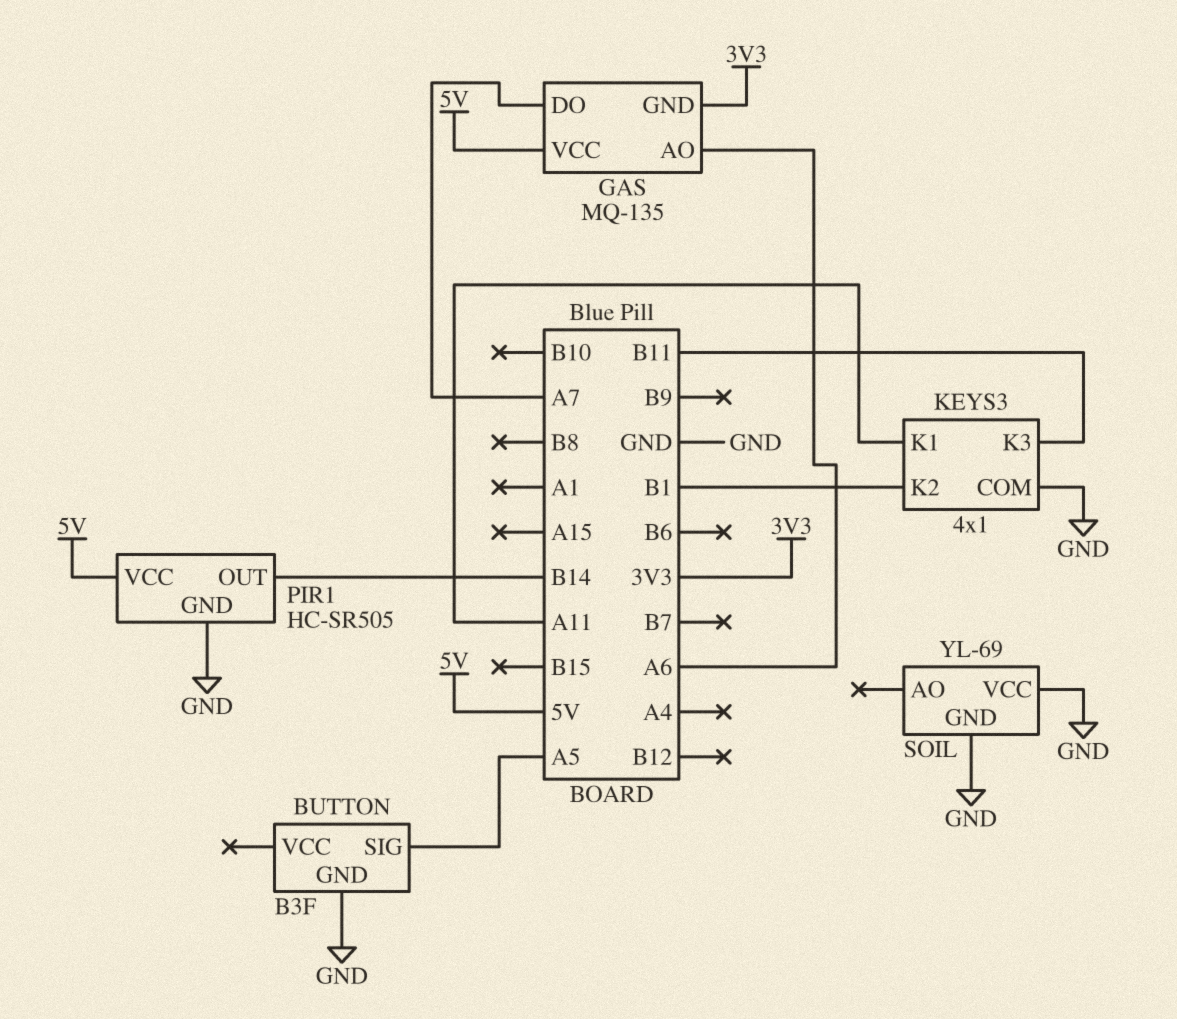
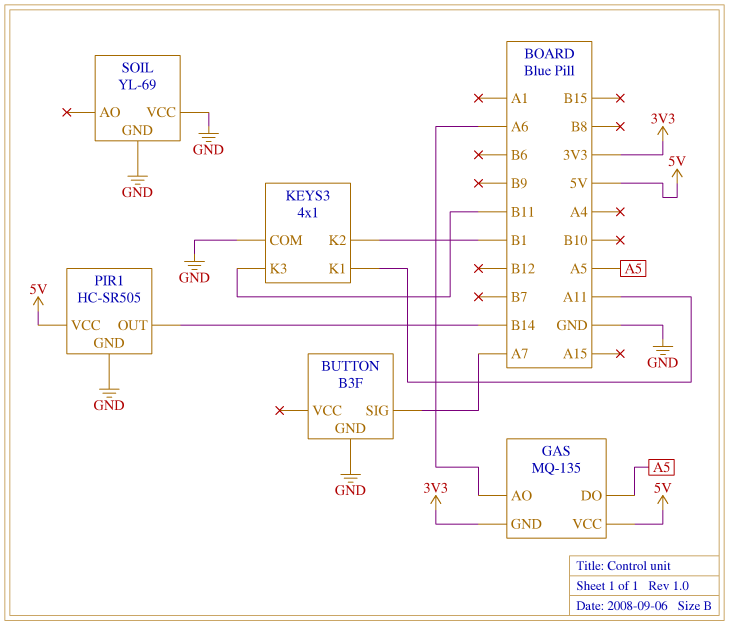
BUTTON pin SIG: A5 -> A7
GAS pin DO: A7 -> A5

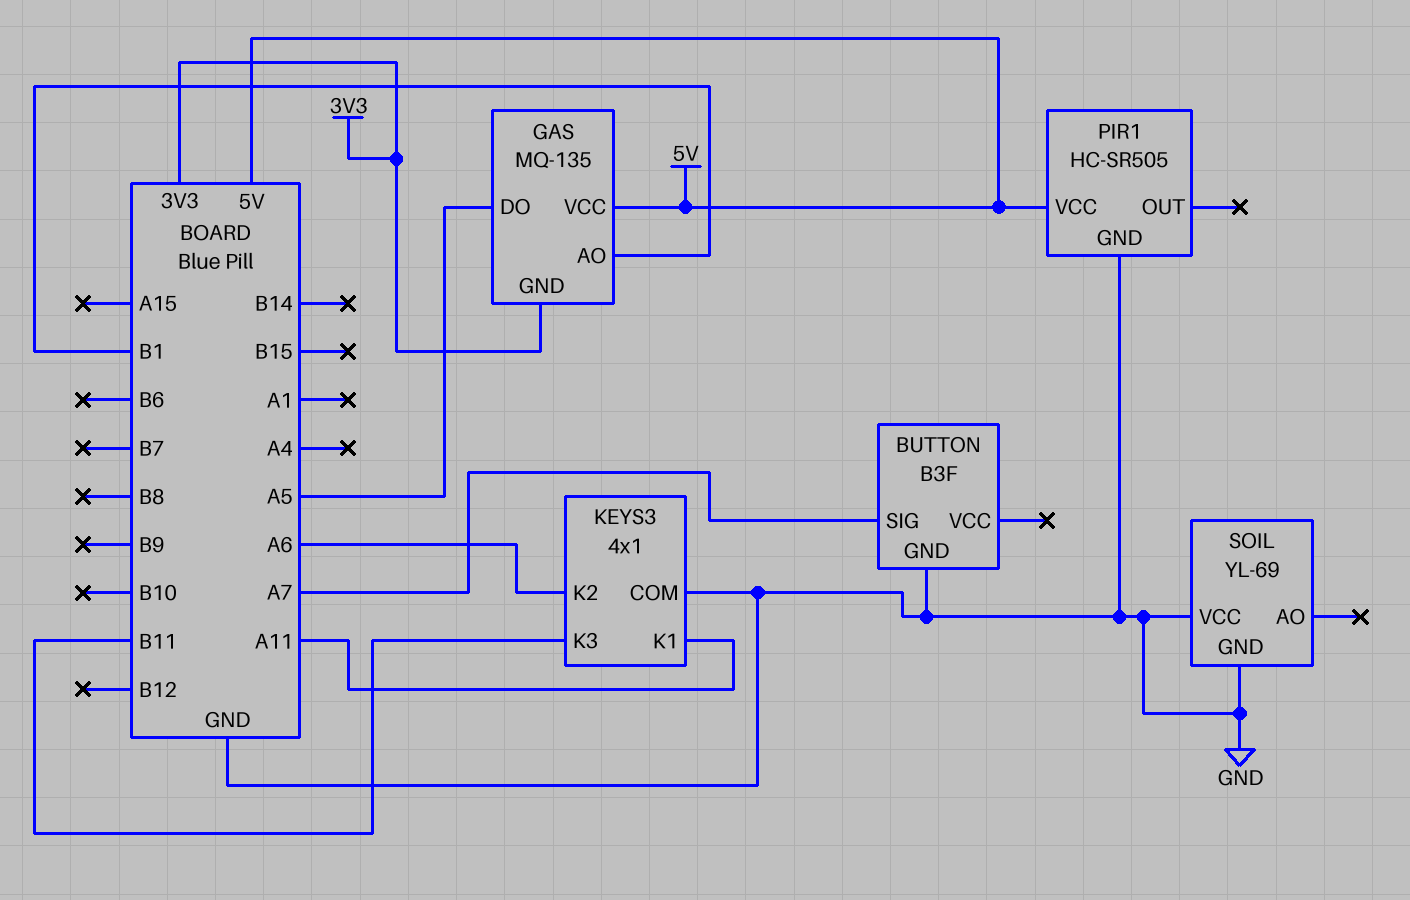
GAS pin AO: A6 -> B1
KEYS3 pin K2: B1 -> A6
PIR1 pin OUT: B14 -> none

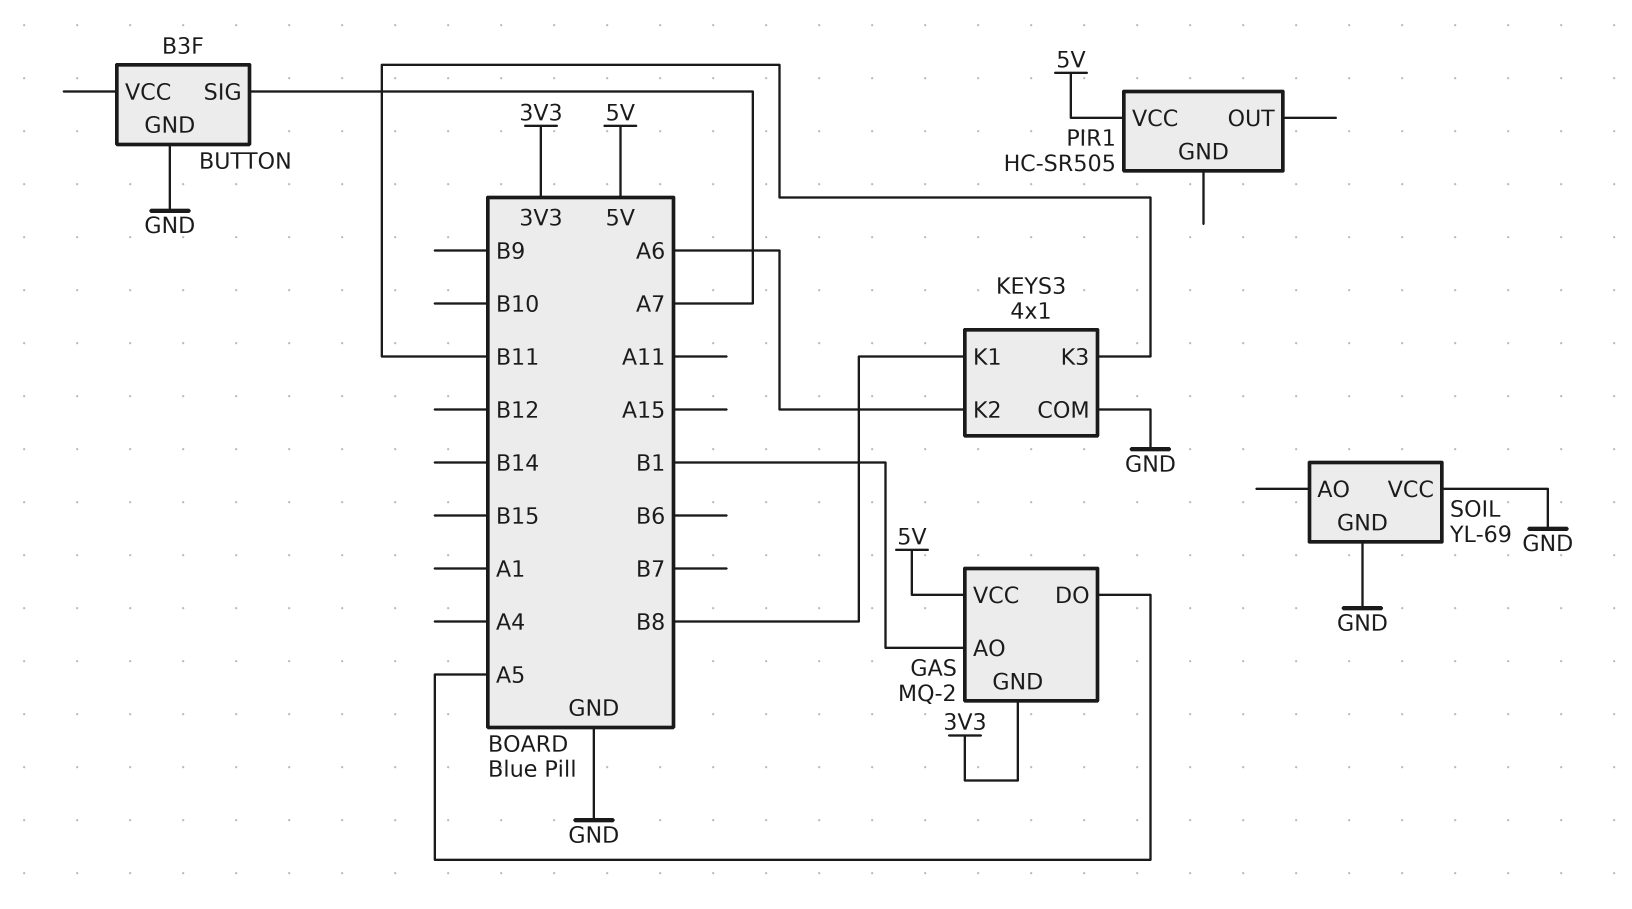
GAS: MQ-135 -> MQ-2
KEYS3 pin K1: A11 -> B8
PIR1 pin GND: GND -> none

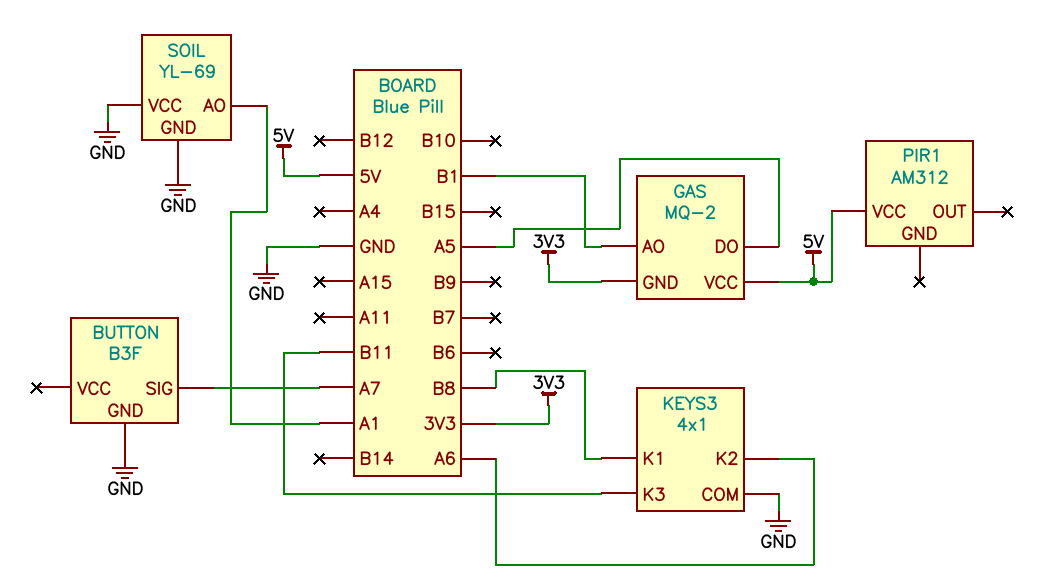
PIR1: HC-SR505 -> AM312
SOIL pin AO: none -> A1

